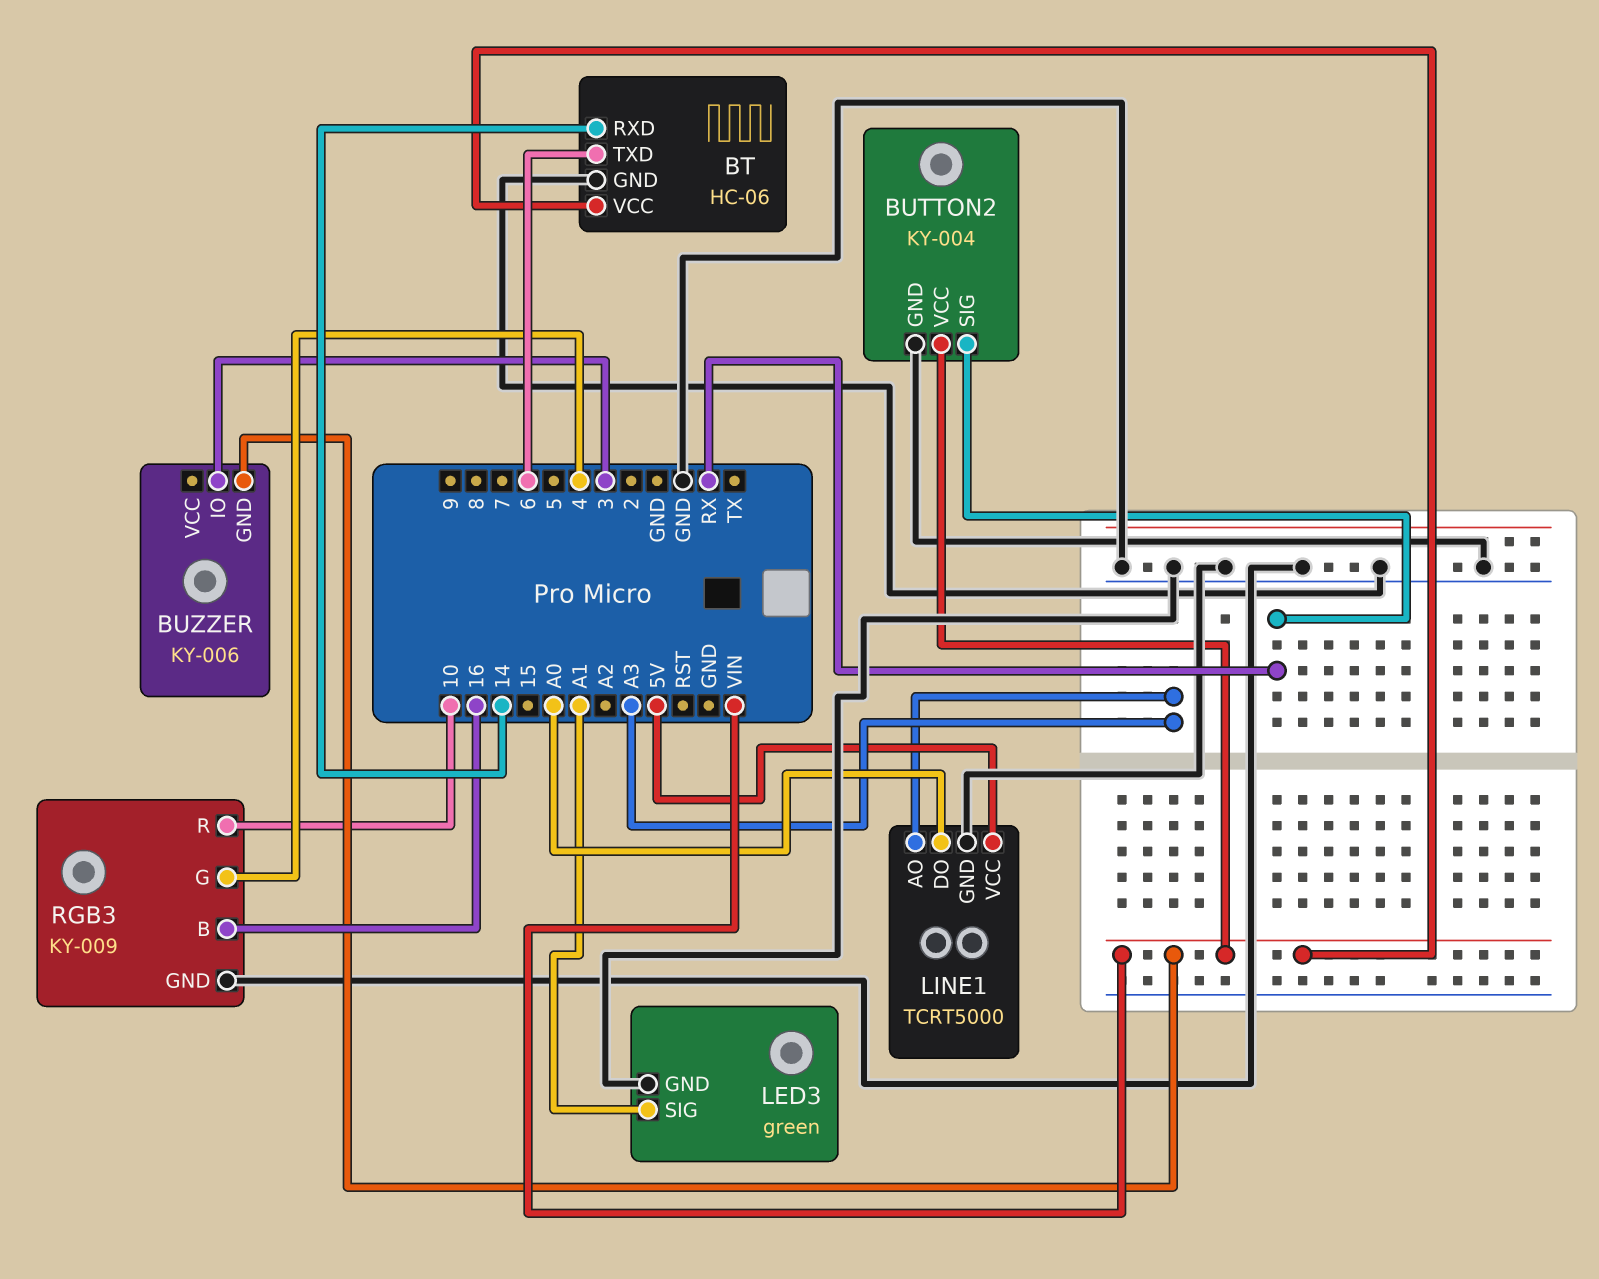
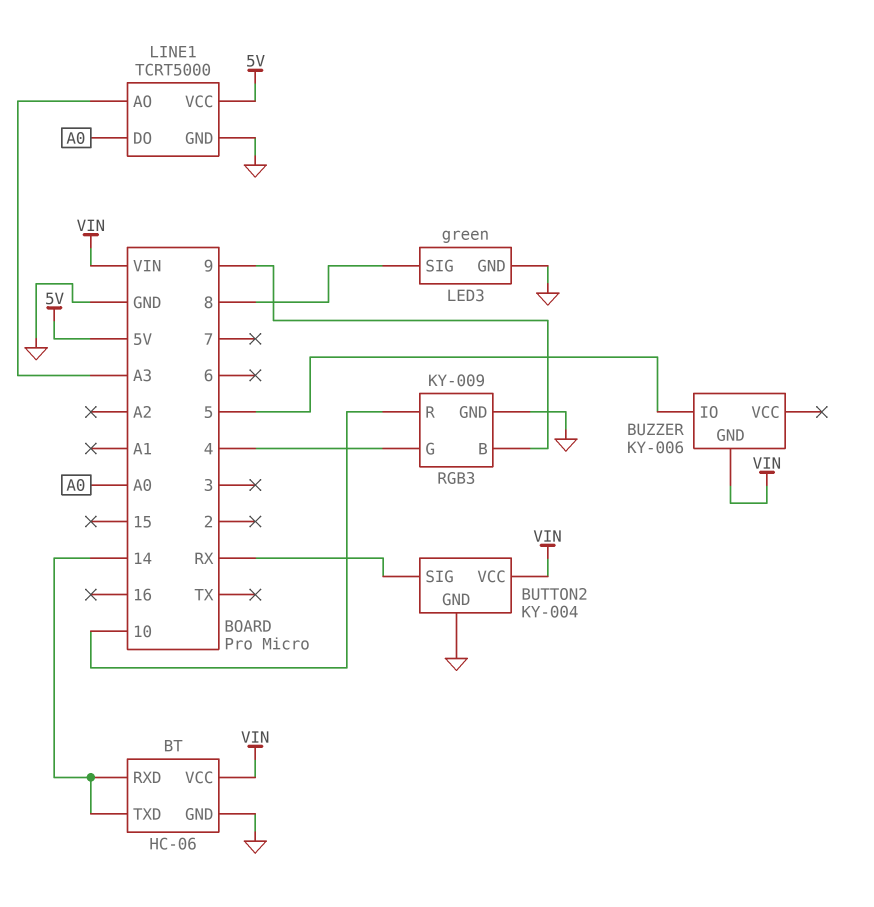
BT pin TXD: 6 -> 14
BUZZER pin IO: 3 -> 5
LED3 pin SIG: A1 -> 8
RGB3 pin B: 16 -> 9

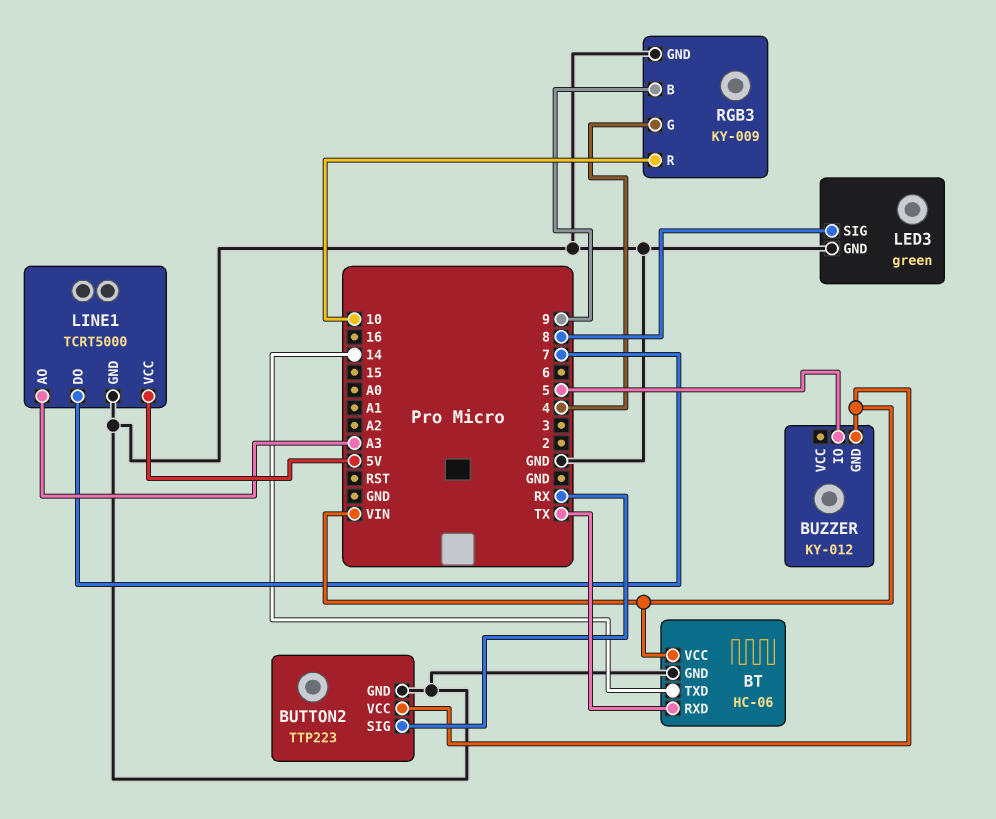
BT pin RXD: 14 -> TX
BUTTON2: KY-004 -> TTP223
BUZZER: KY-006 -> KY-012
LINE1 pin DO: A0 -> 7

